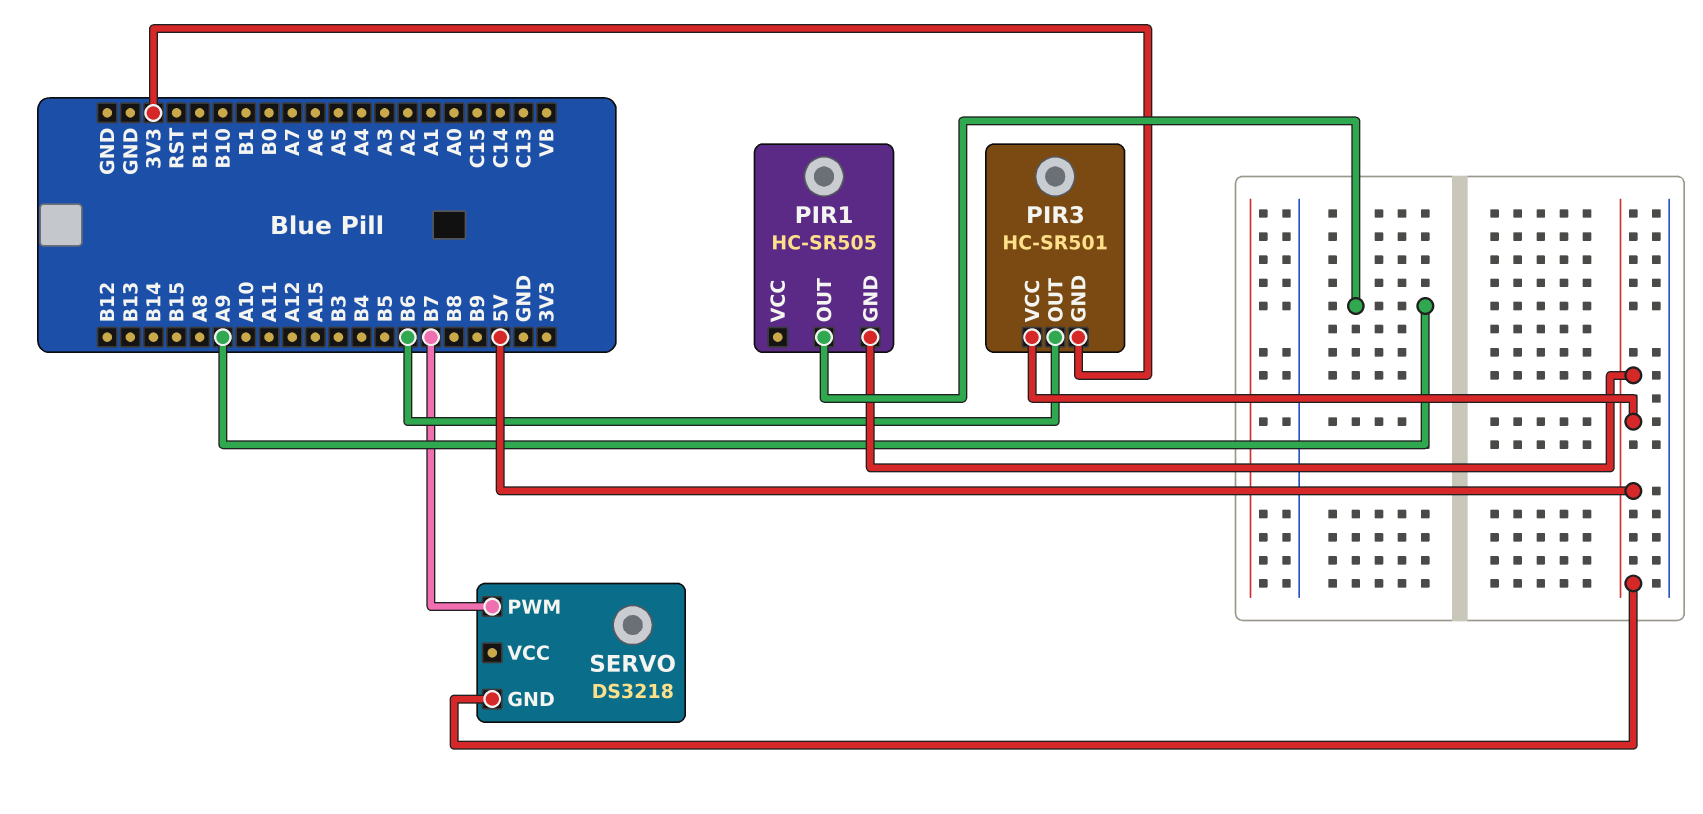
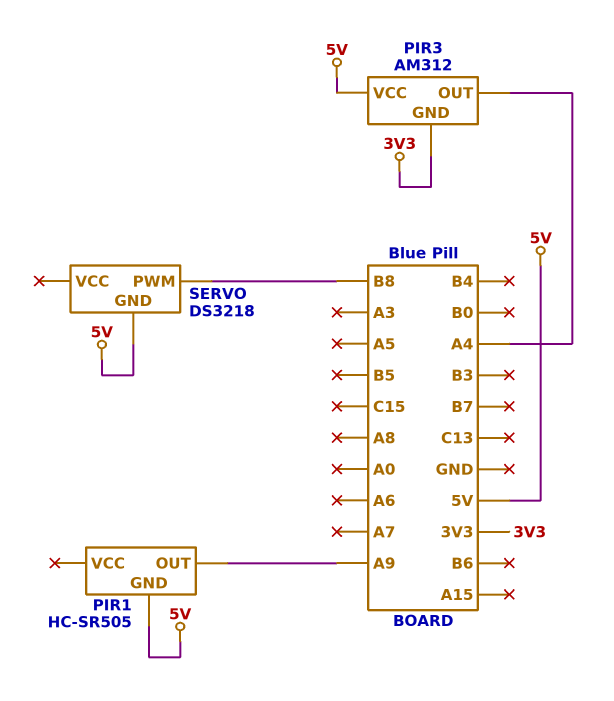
PIR3: HC-SR501 -> AM312
PIR3 pin OUT: B6 -> A4
SERVO pin PWM: B7 -> B8

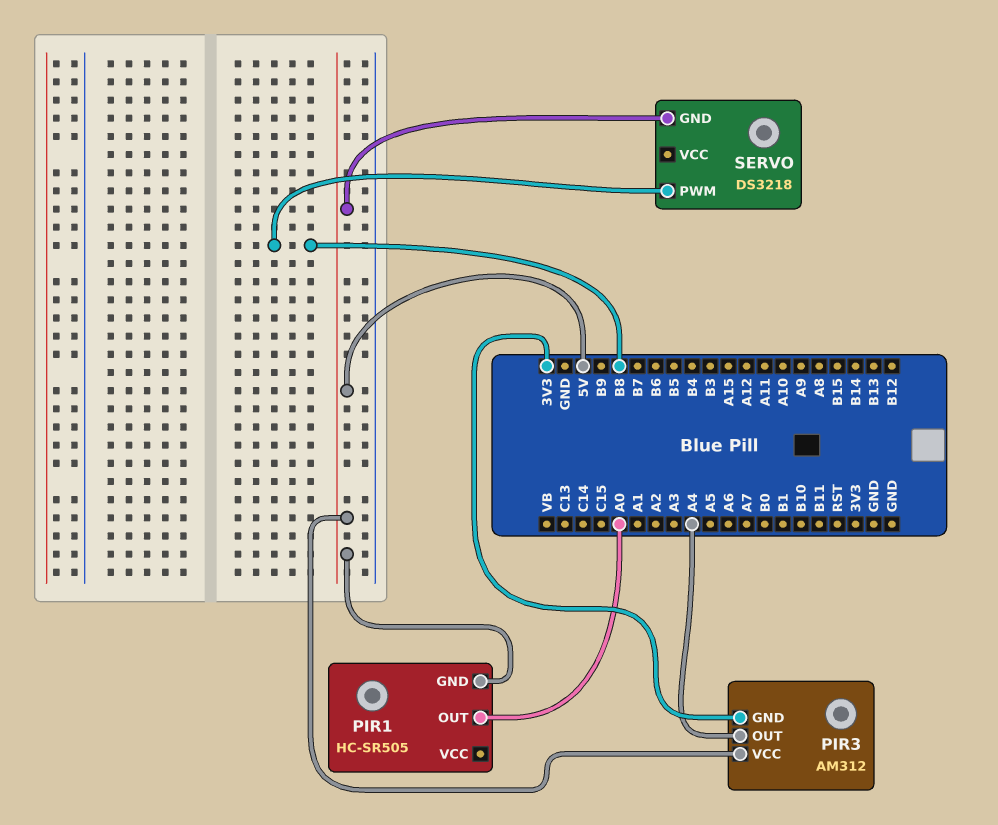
PIR1 pin OUT: A9 -> A0

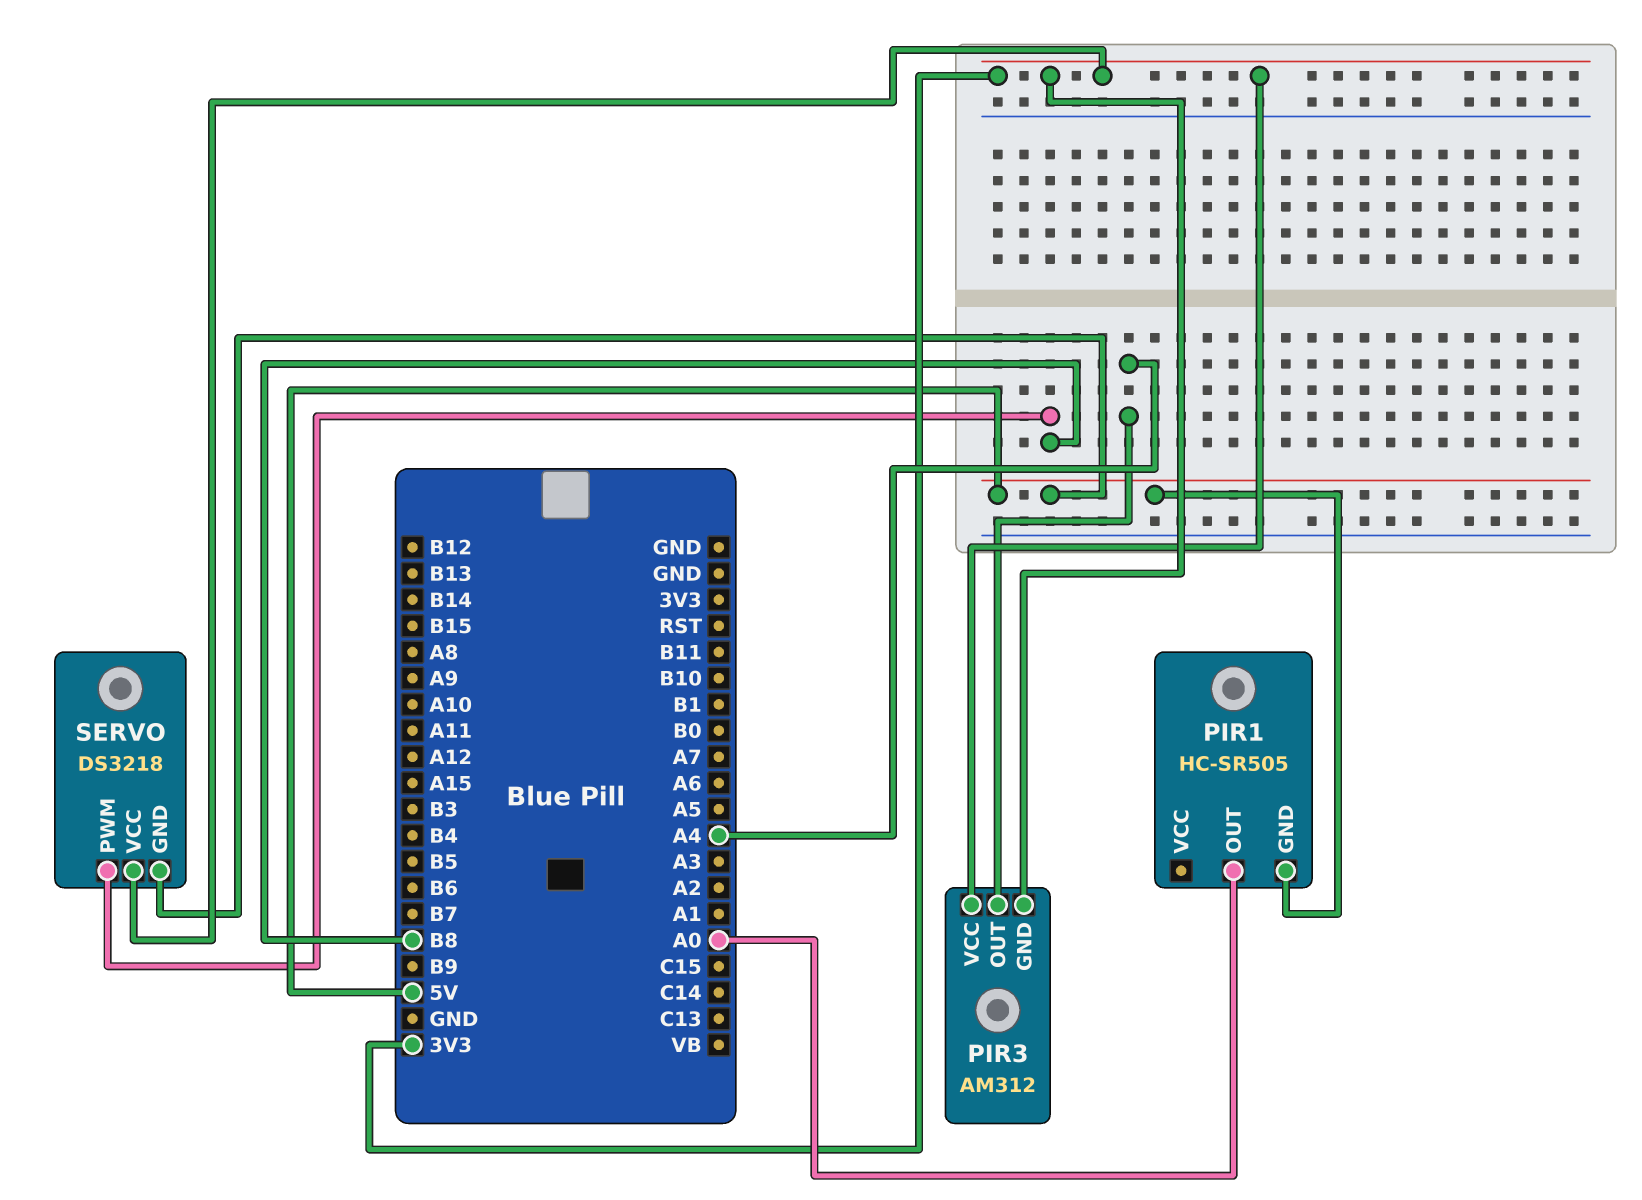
PIR3 pin VCC: 5V -> 3V3
SERVO pin VCC: none -> 3V3

